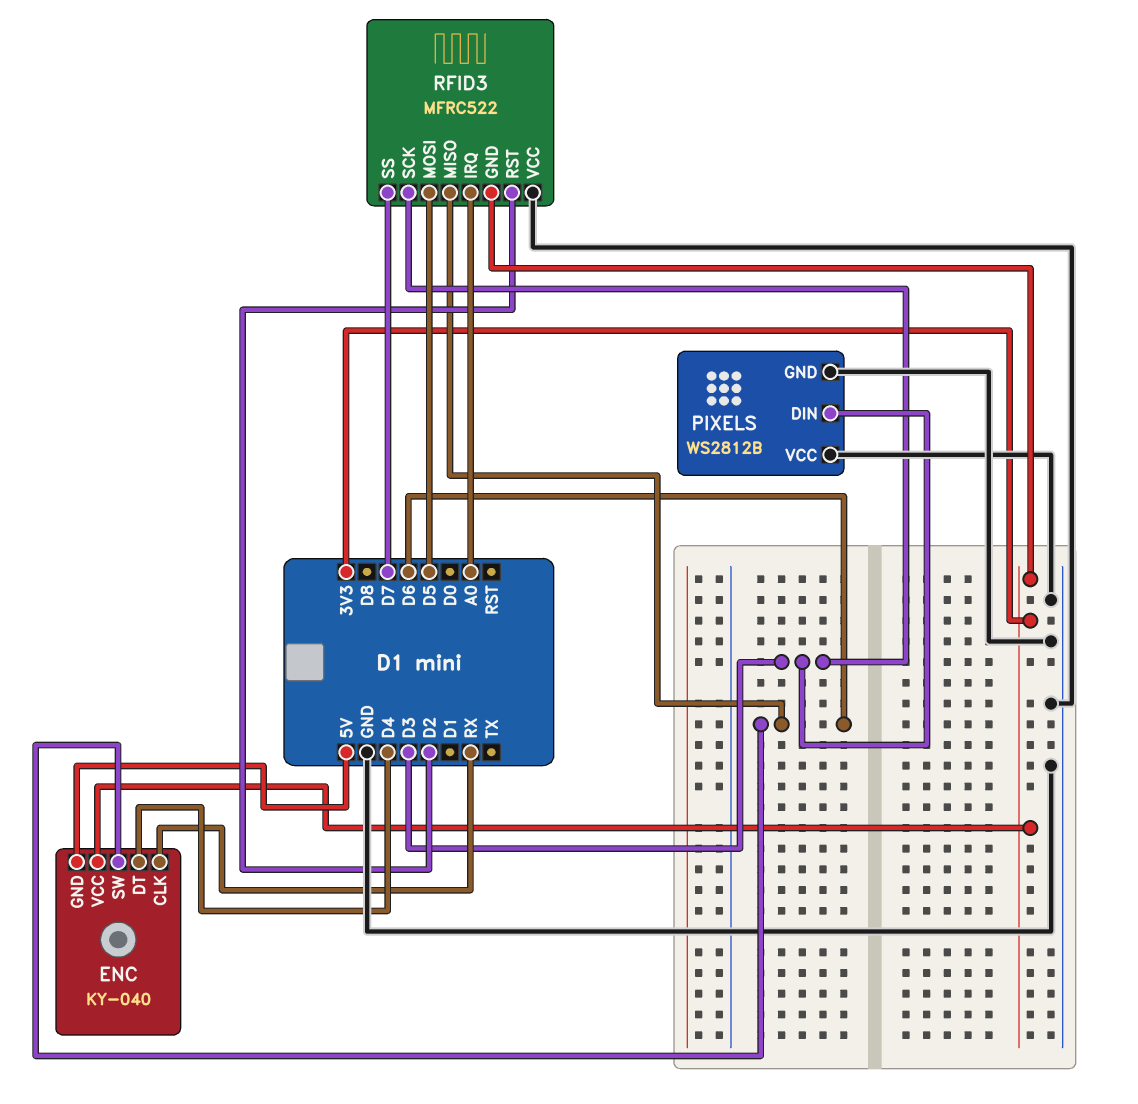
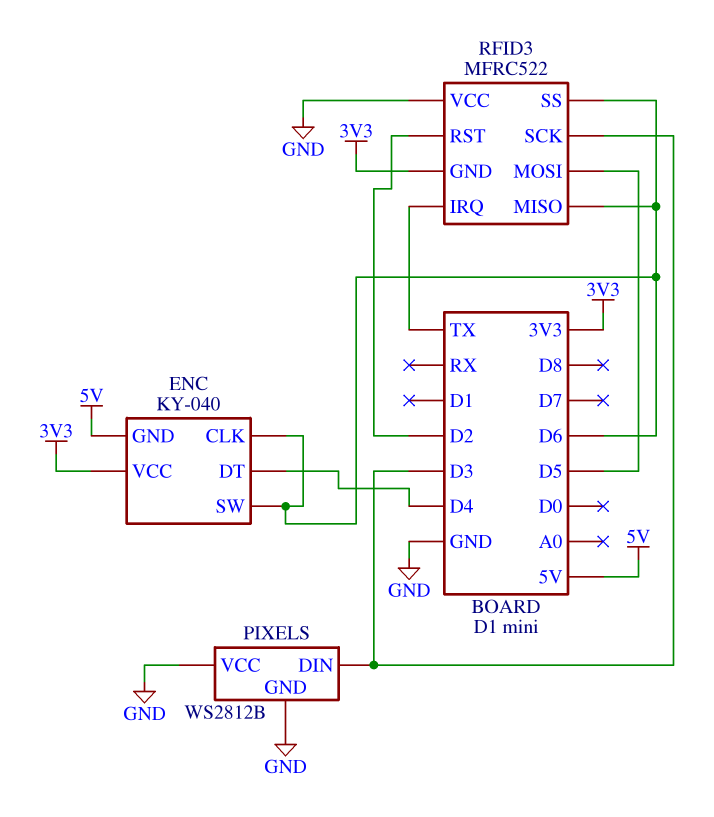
ENC pin CLK: RX -> D6
RFID3 pin IRQ: A0 -> TX
RFID3 pin SS: D7 -> D6

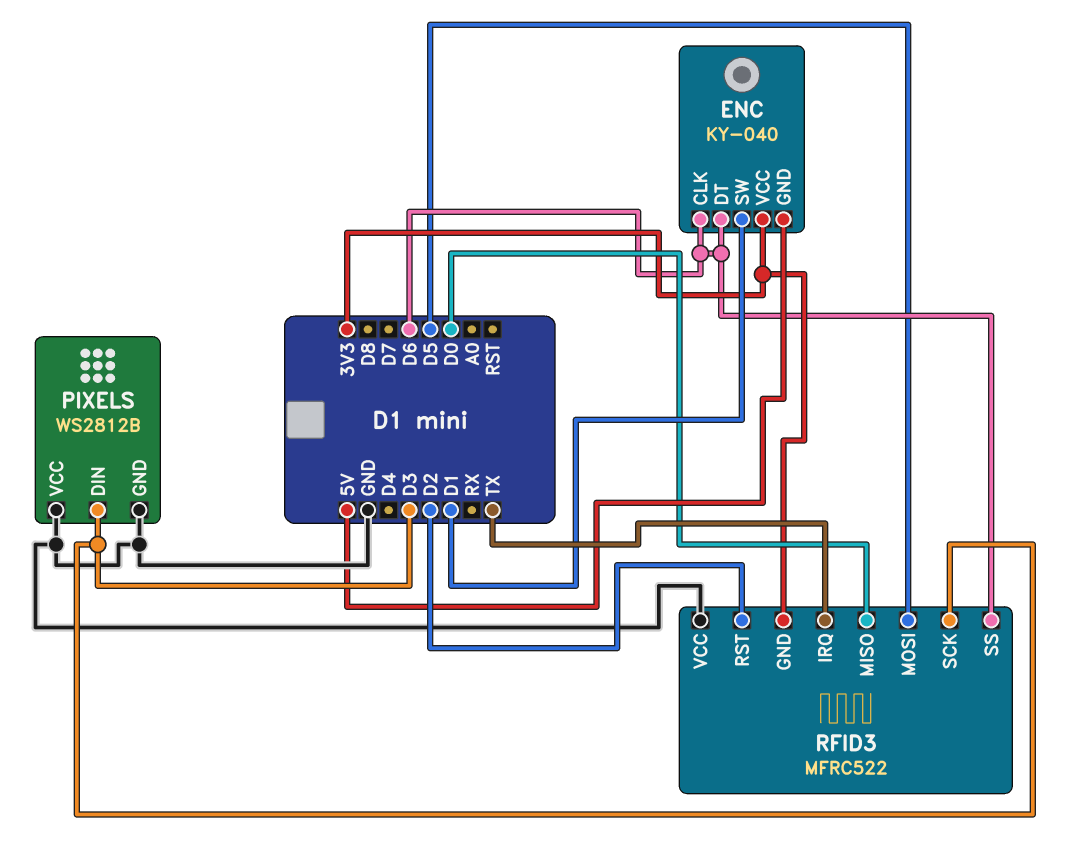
ENC pin DT: D4 -> D6
ENC pin SW: D6 -> D1
RFID3 pin MISO: D6 -> D0

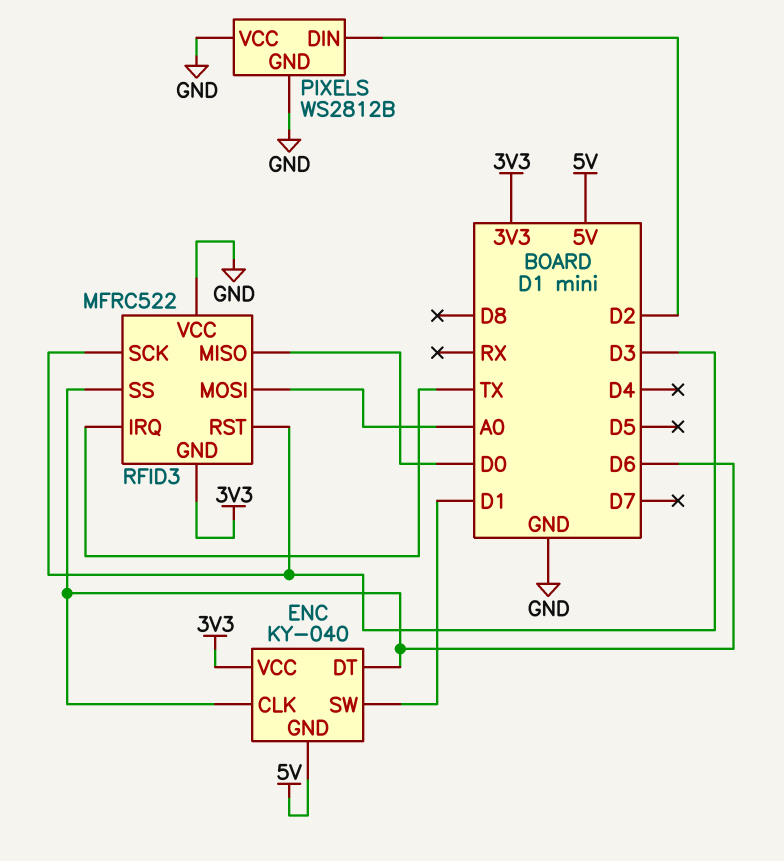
PIXELS pin DIN: D3 -> D2
RFID3 pin MOSI: D5 -> A0
RFID3 pin RST: D2 -> D3

